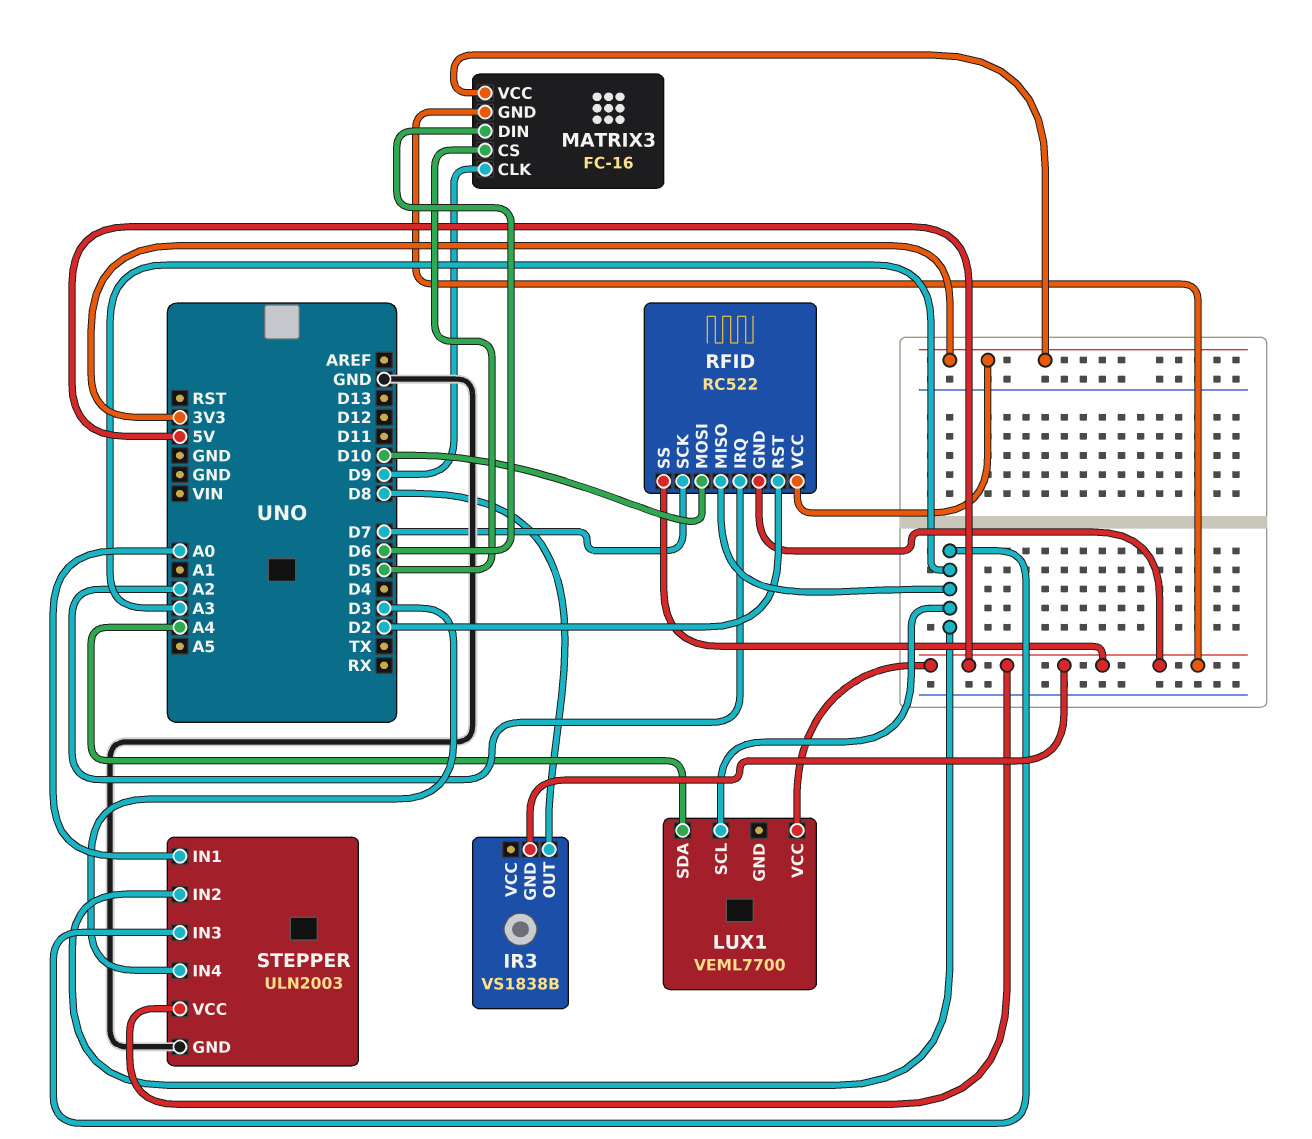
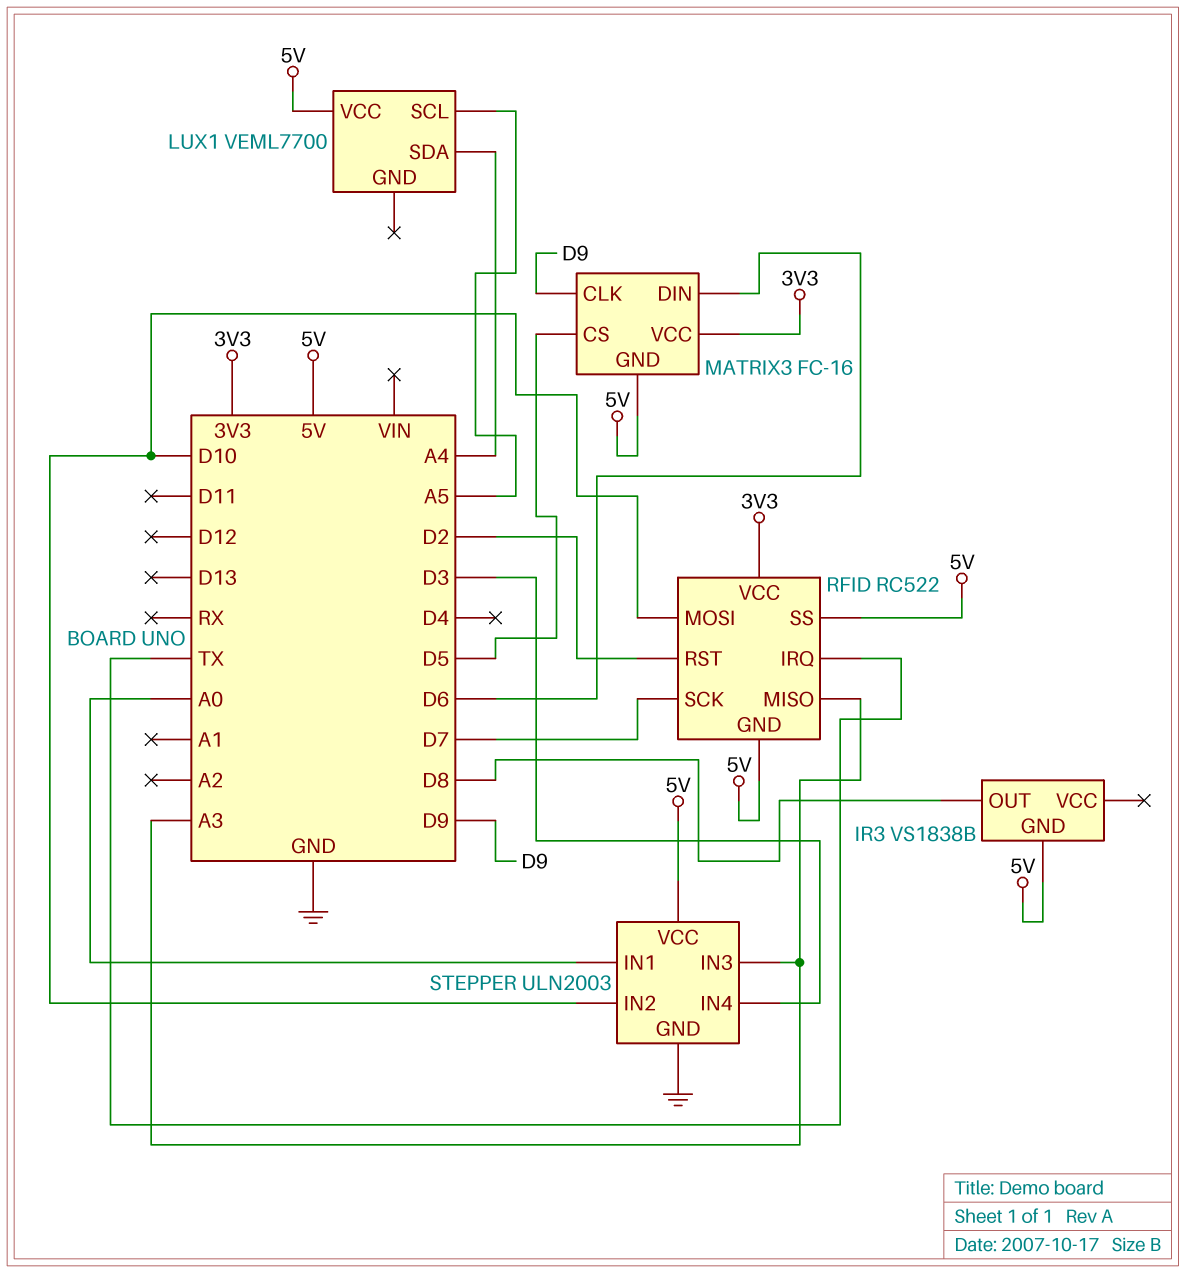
LUX1 pin SCL: A3 -> A5
RFID pin IRQ: A2 -> TX
STEPPER pin IN2: A3 -> D10

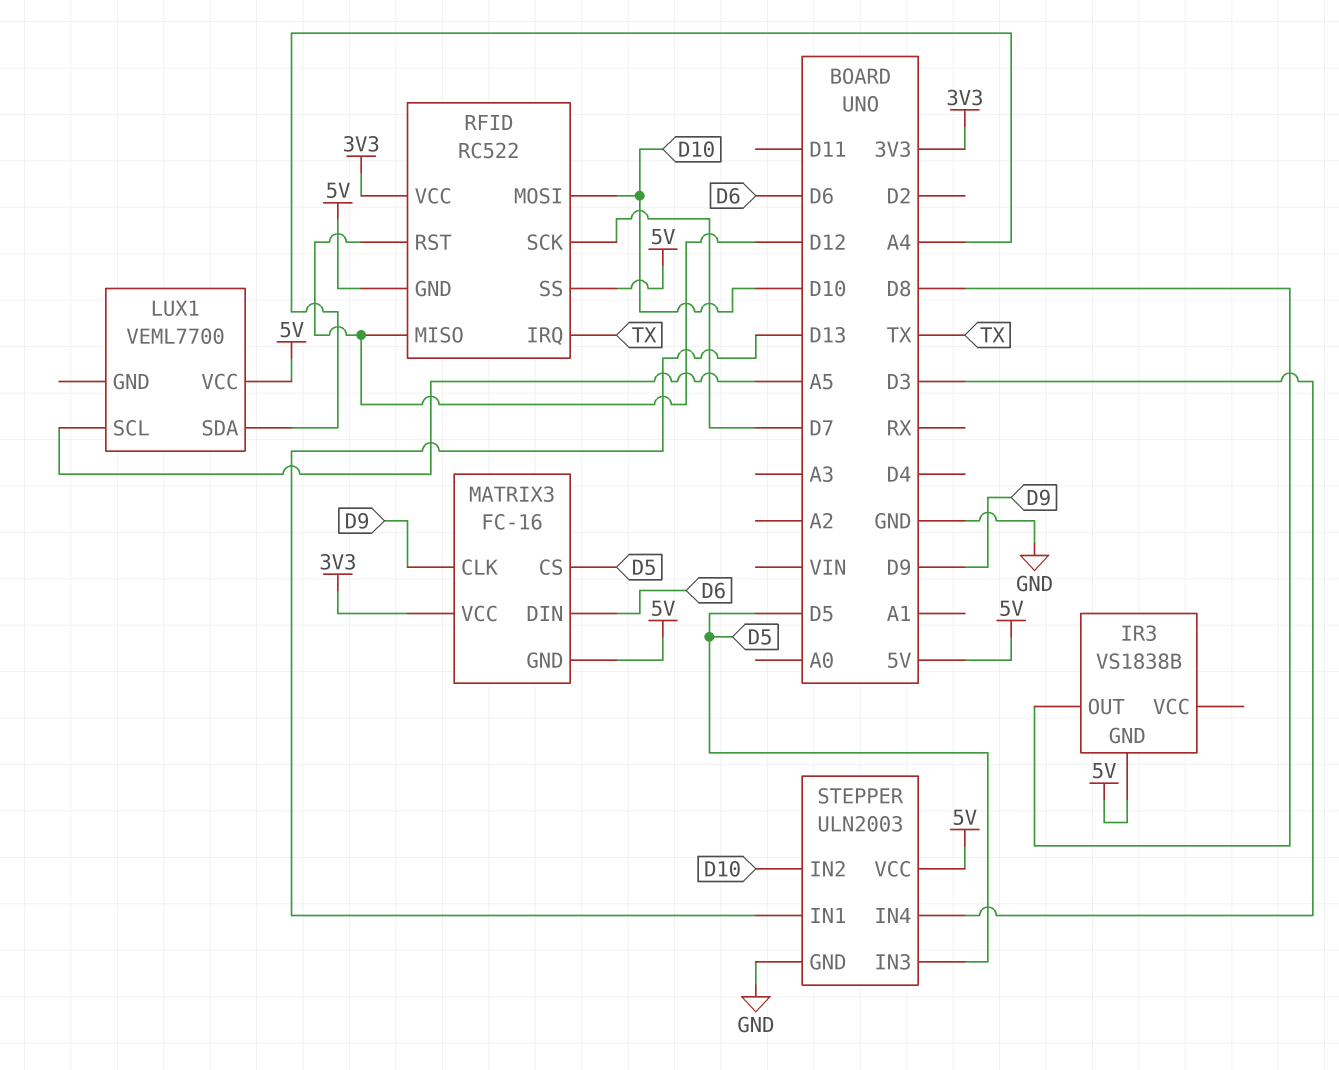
RFID pin MISO: A3 -> D12
RFID pin RST: D2 -> D12
STEPPER pin IN1: A0 -> D13
STEPPER pin IN3: A3 -> D5

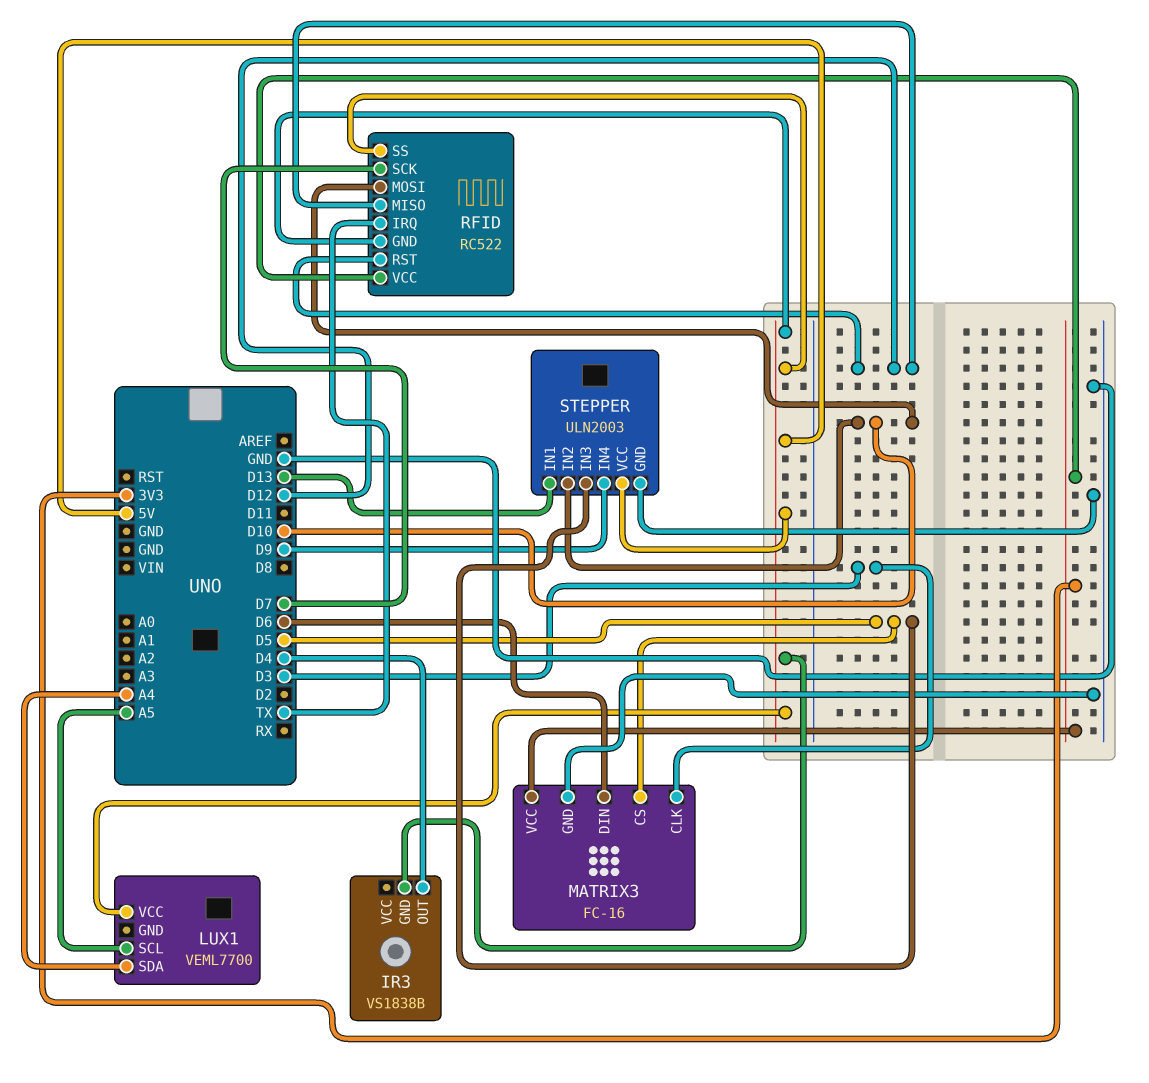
IR3 pin OUT: D8 -> D4
MATRIX3 pin CLK: D9 -> D3
MATRIX3 pin GND: 5V -> GND
STEPPER pin IN4: D3 -> D9

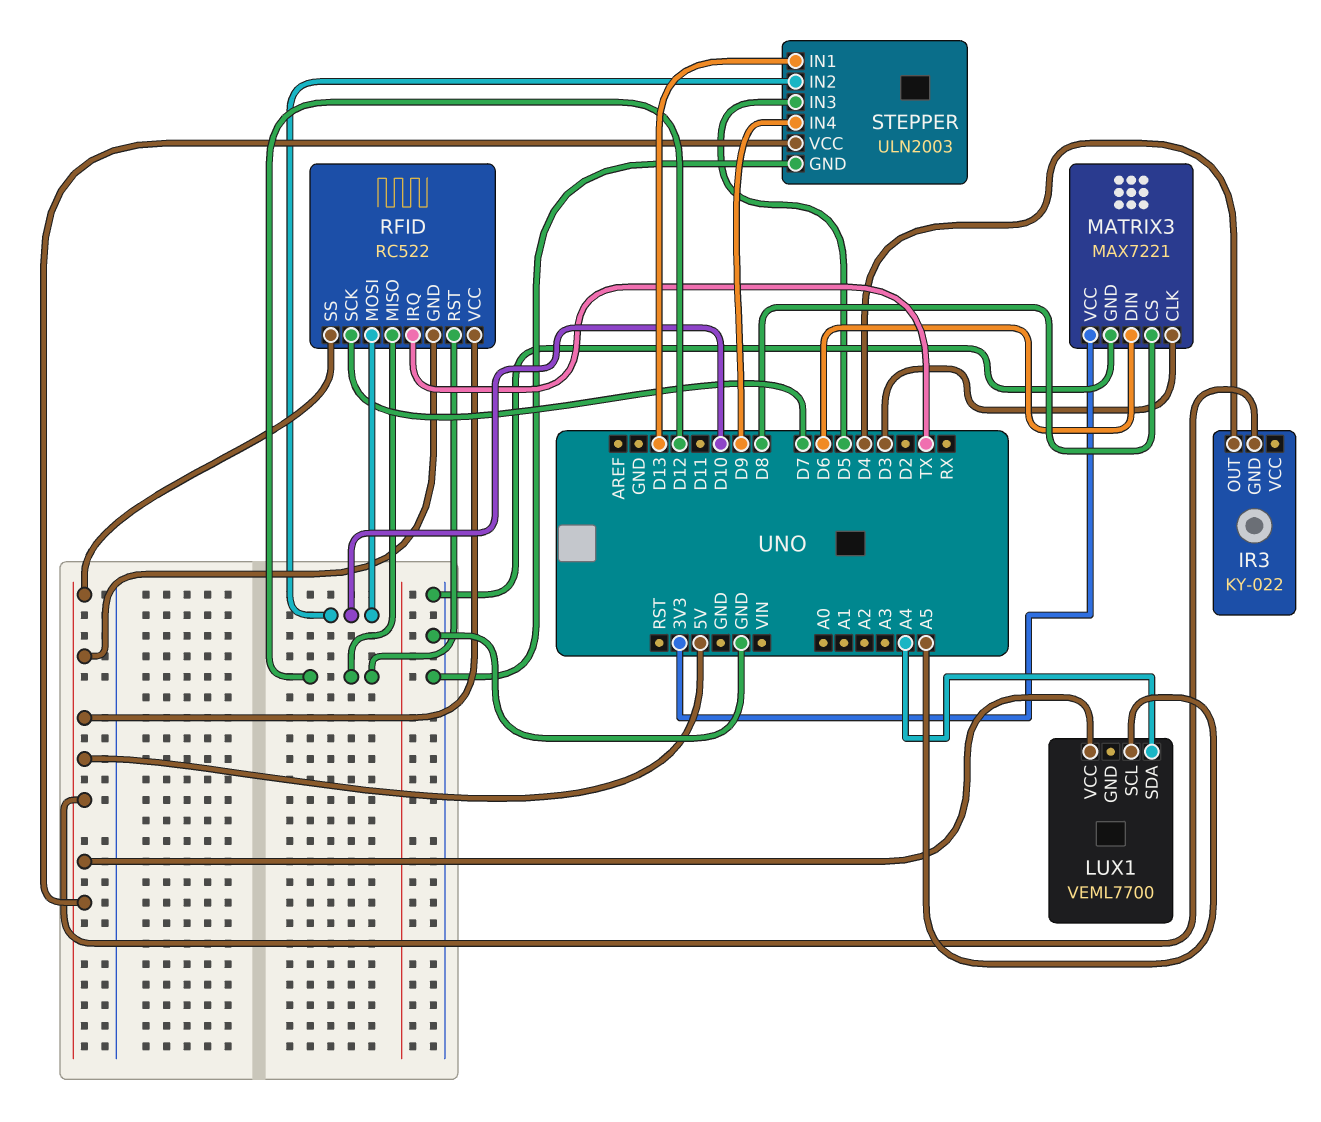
IR3: VS1838B -> KY-022
MATRIX3: FC-16 -> MAX7221
MATRIX3 pin CS: D5 -> D8
RFID pin VCC: 3V3 -> 5V

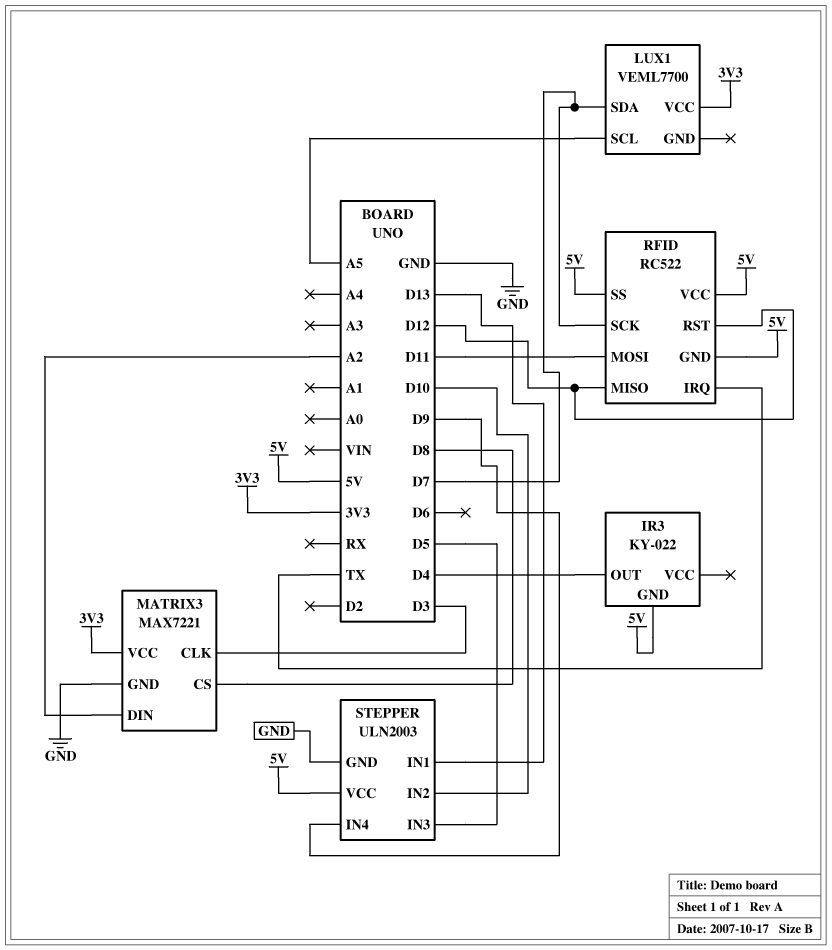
LUX1 pin SDA: A4 -> D7
LUX1 pin VCC: 5V -> 3V3
MATRIX3 pin DIN: D6 -> A2
RFID pin MOSI: D10 -> D11

